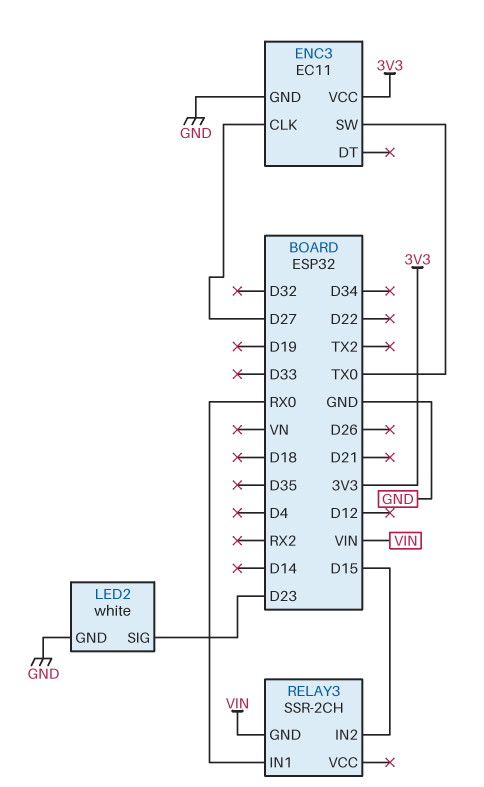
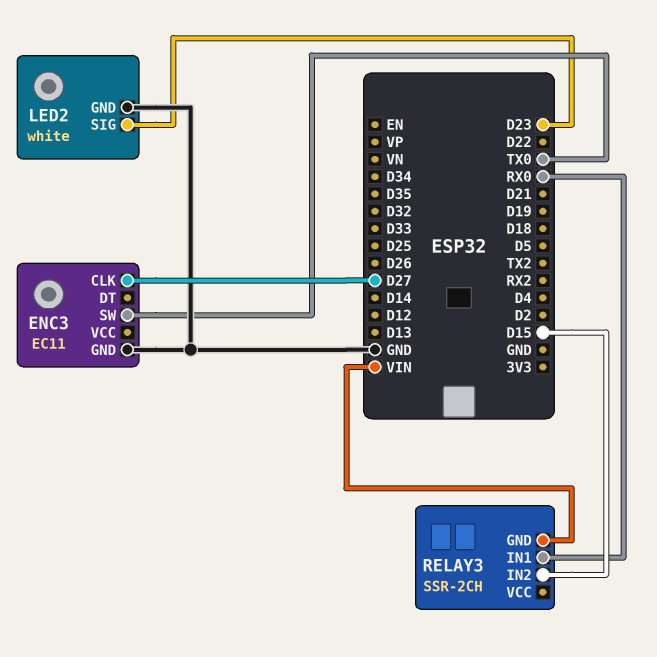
ENC3 pin VCC: 3V3 -> none

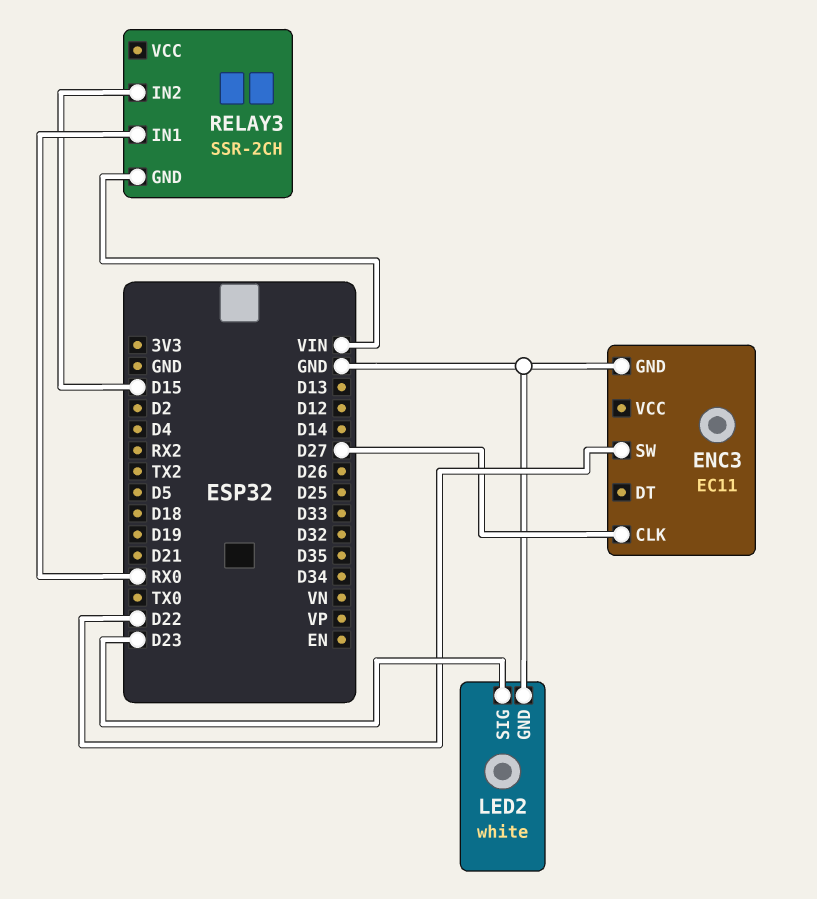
ENC3 pin SW: TX0 -> D22

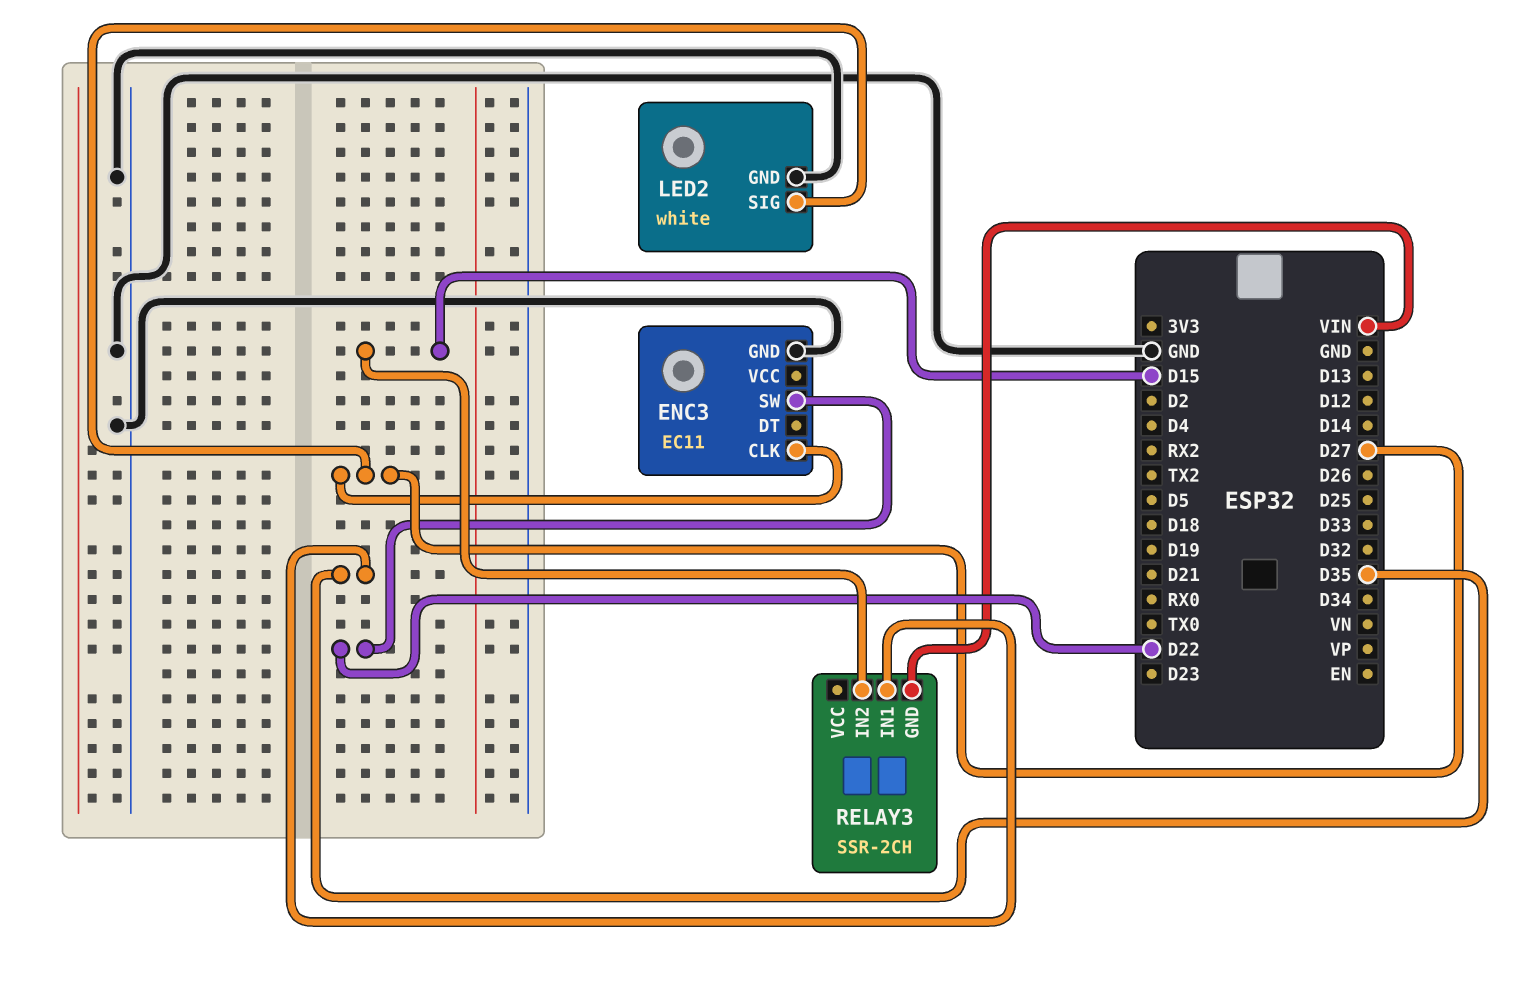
LED2 pin SIG: D23 -> D27
RELAY3 pin IN1: RX0 -> D35

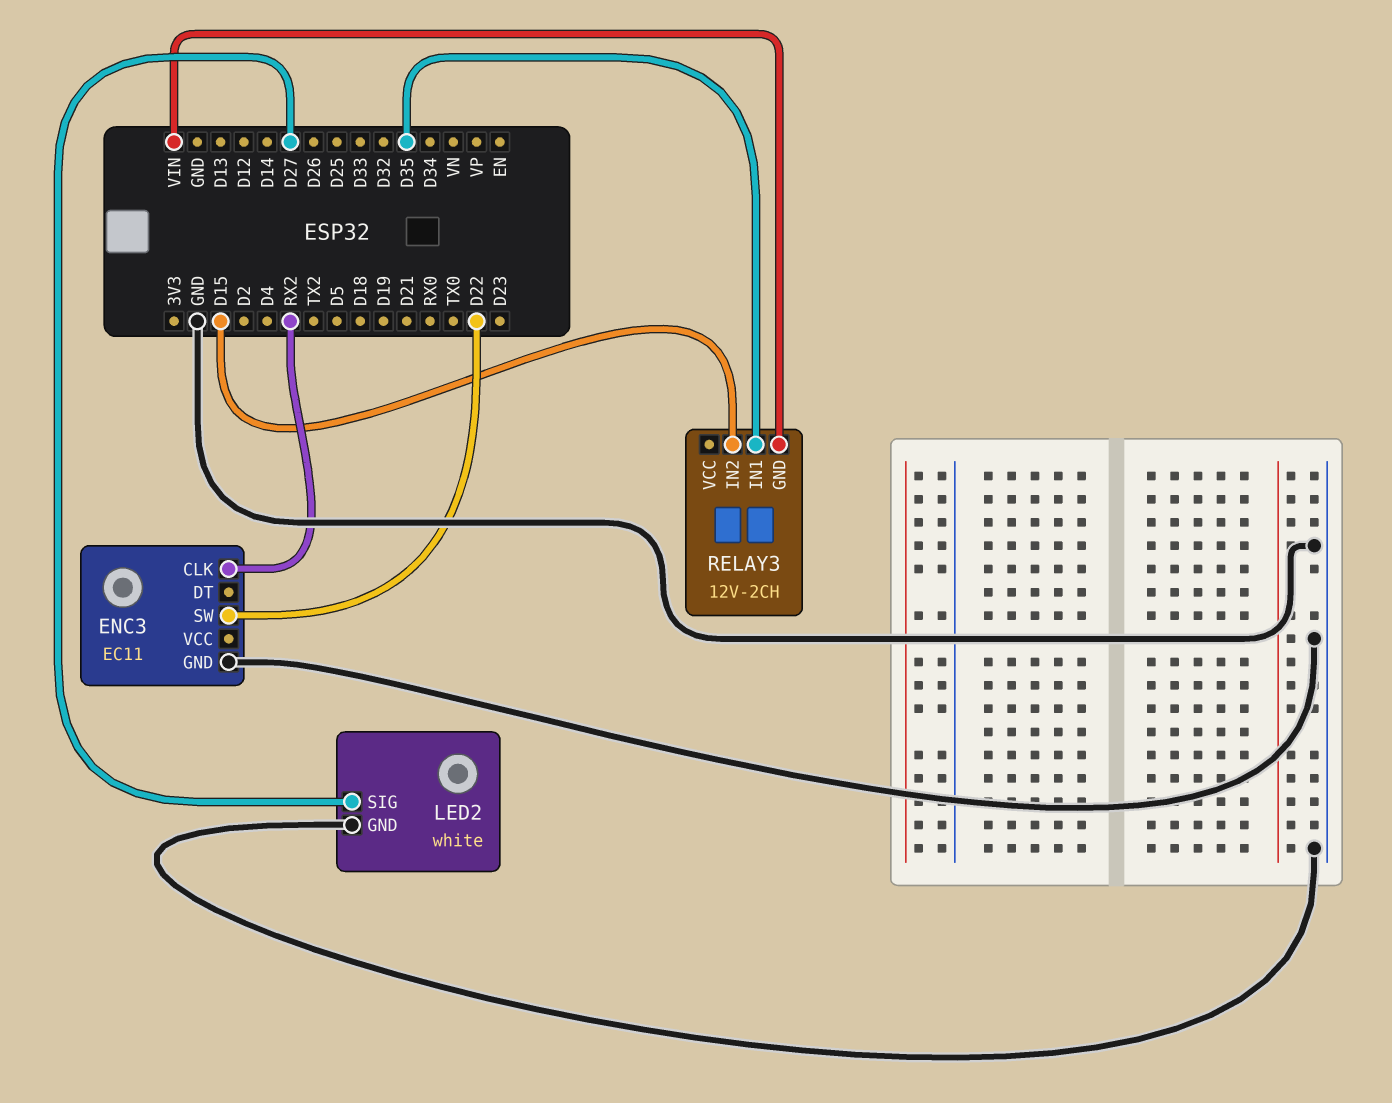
ENC3 pin CLK: D27 -> RX2
RELAY3: SSR-2CH -> 12V-2CH

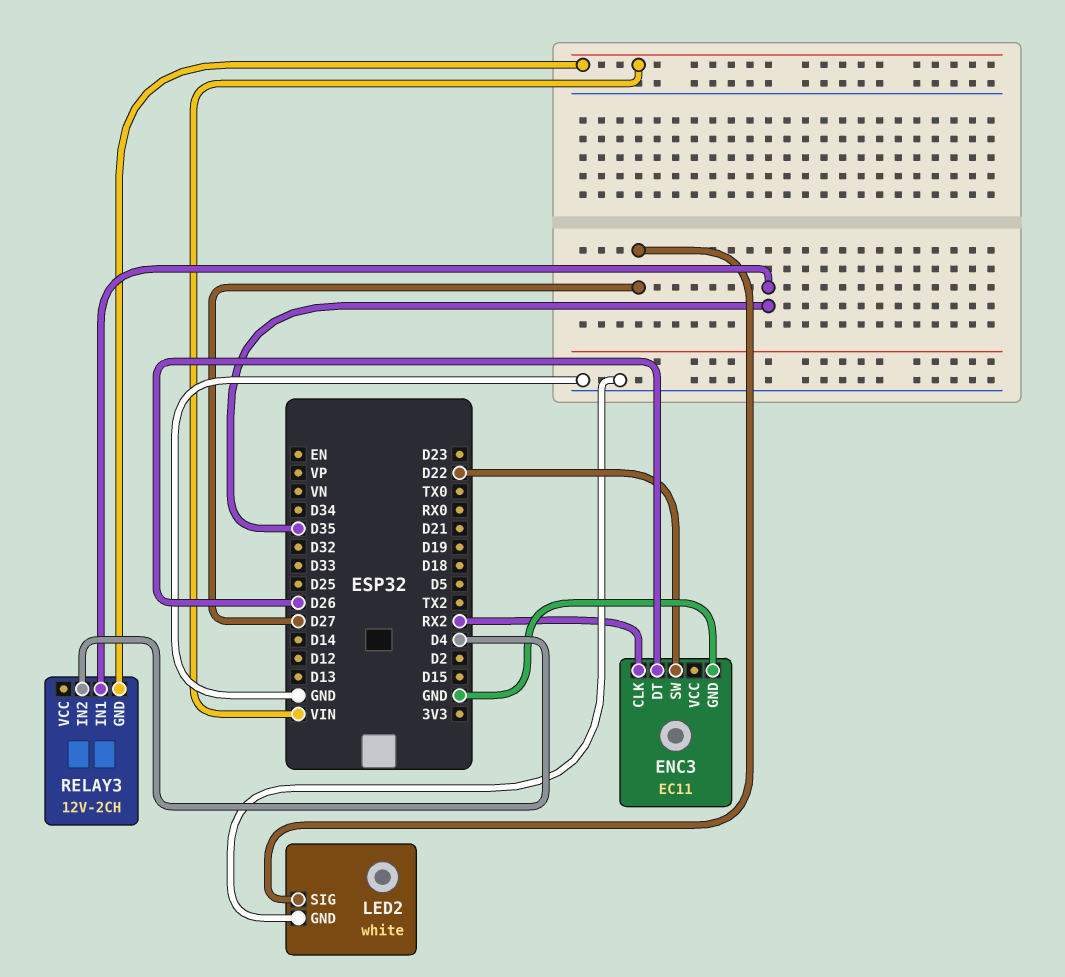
ENC3 pin DT: none -> D26
RELAY3 pin IN2: D15 -> D4

